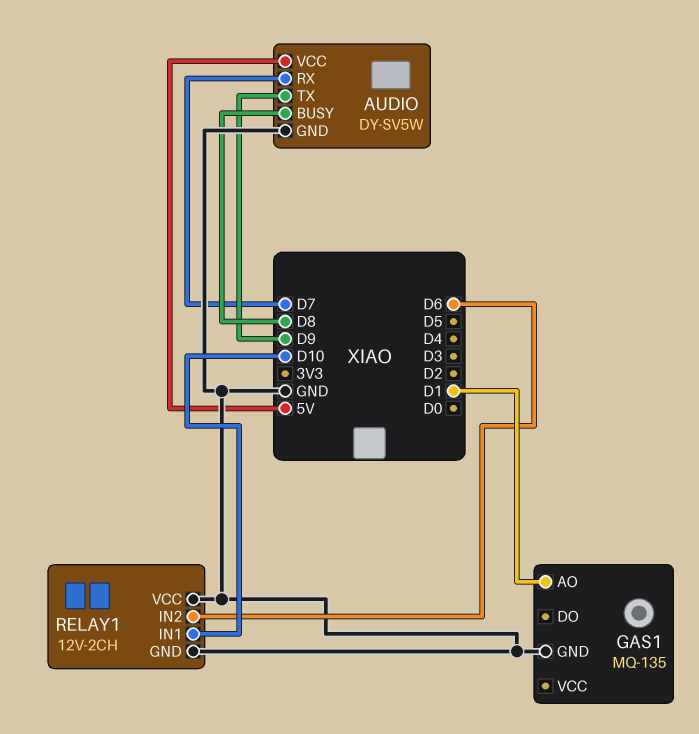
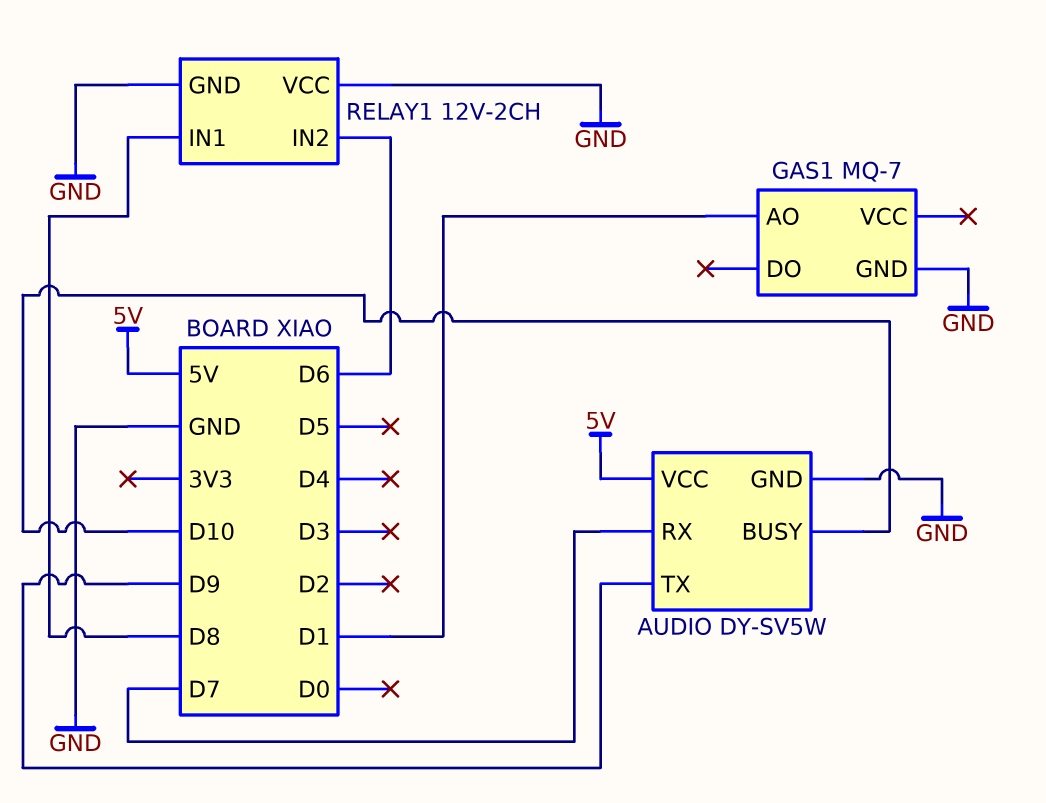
AUDIO pin BUSY: D8 -> D10
GAS1: MQ-135 -> MQ-7
RELAY1 pin IN1: D10 -> D8

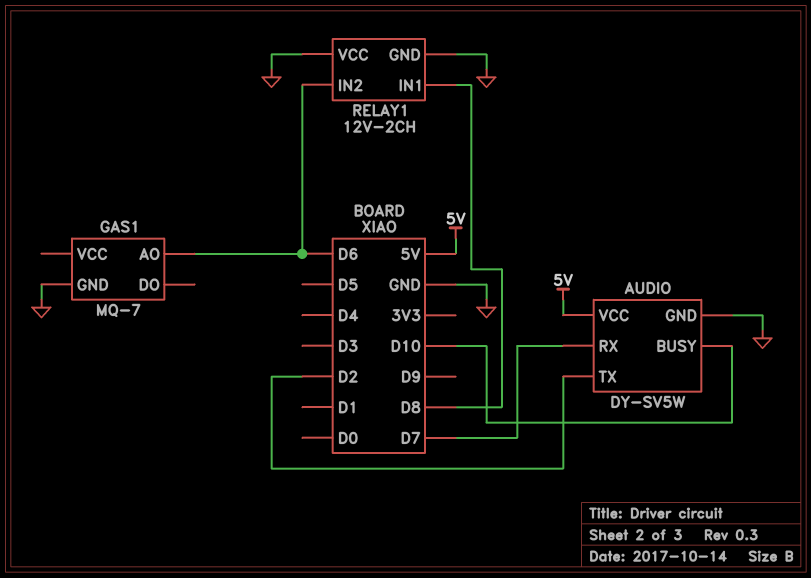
AUDIO pin TX: D9 -> D2
GAS1 pin AO: D1 -> D6

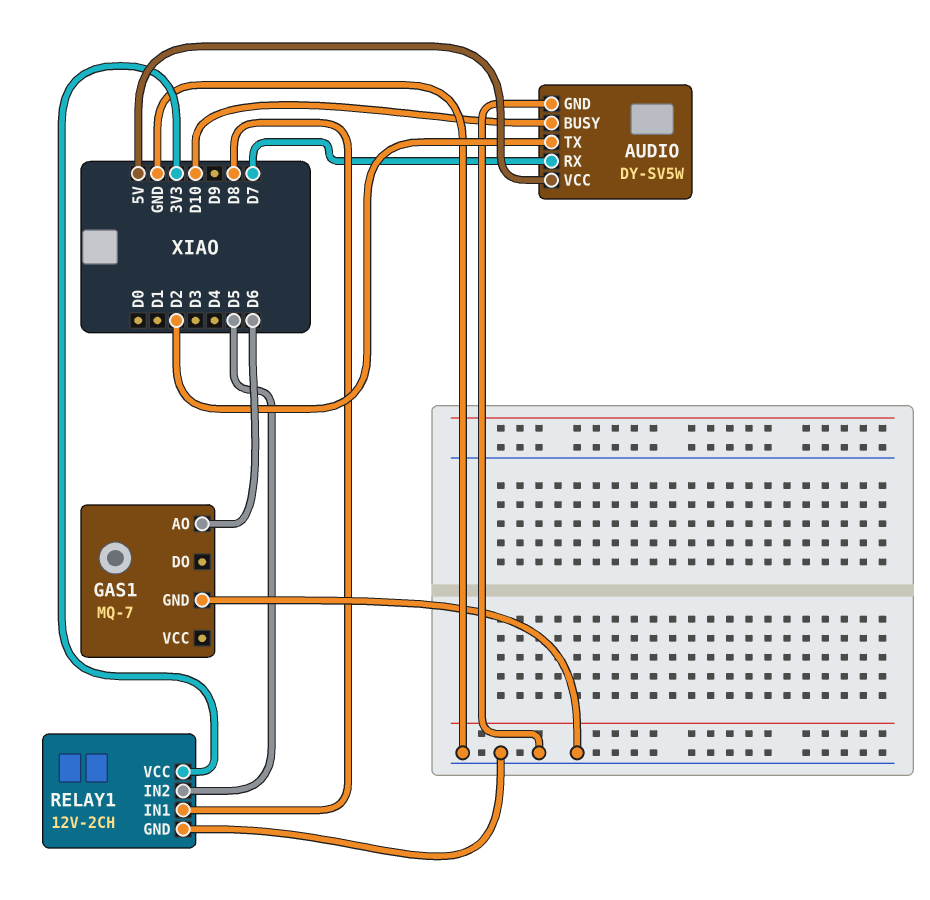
RELAY1 pin IN2: D6 -> D5
RELAY1 pin VCC: GND -> 3V3

